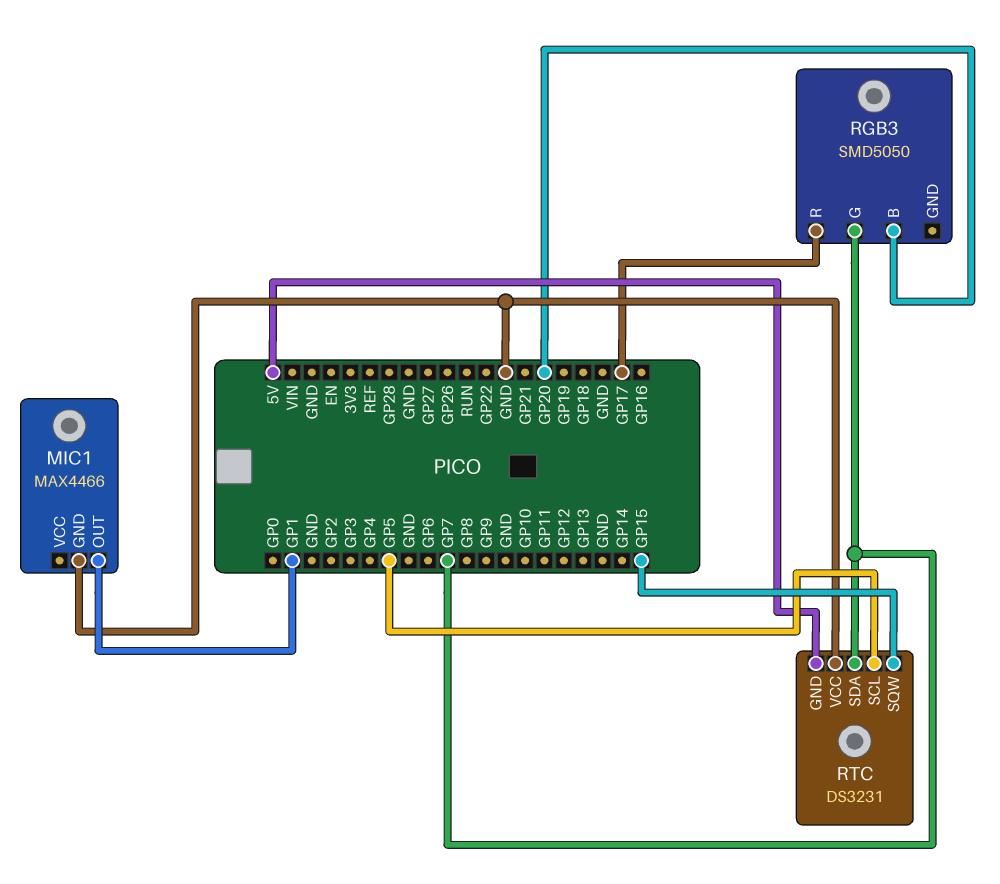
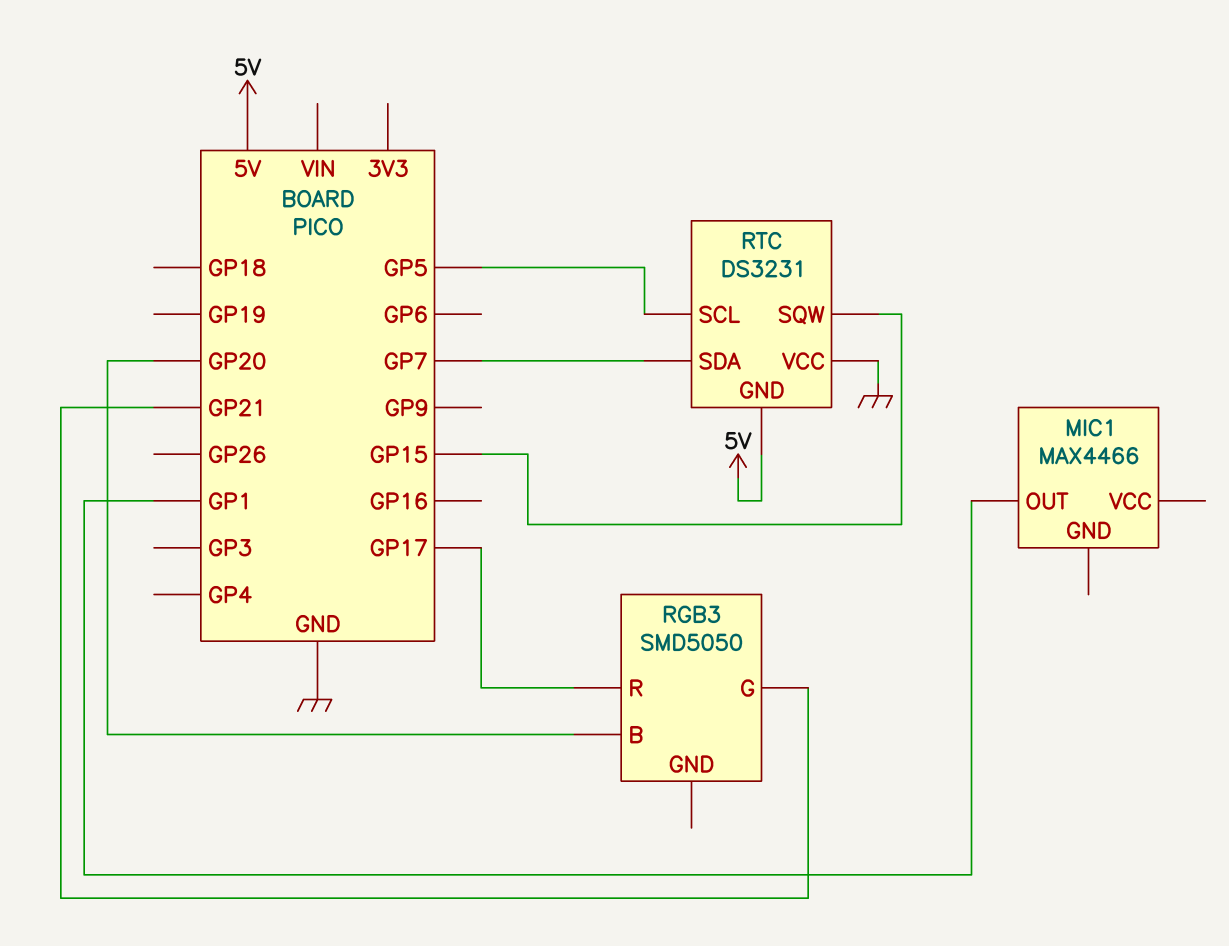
MIC1 pin GND: GND -> none
RGB3 pin G: GP7 -> GP21

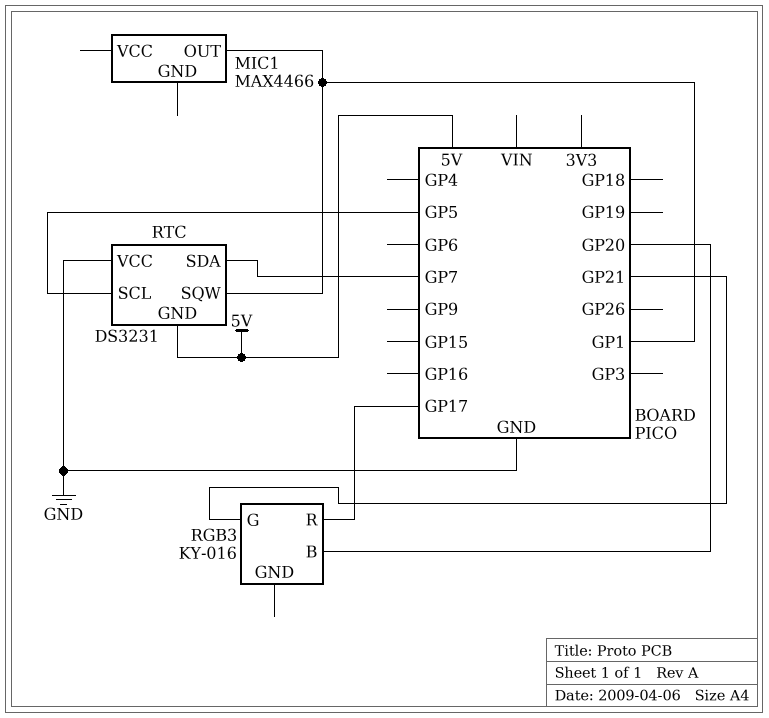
RGB3: SMD5050 -> KY-016
RTC pin SQW: GP15 -> GP1

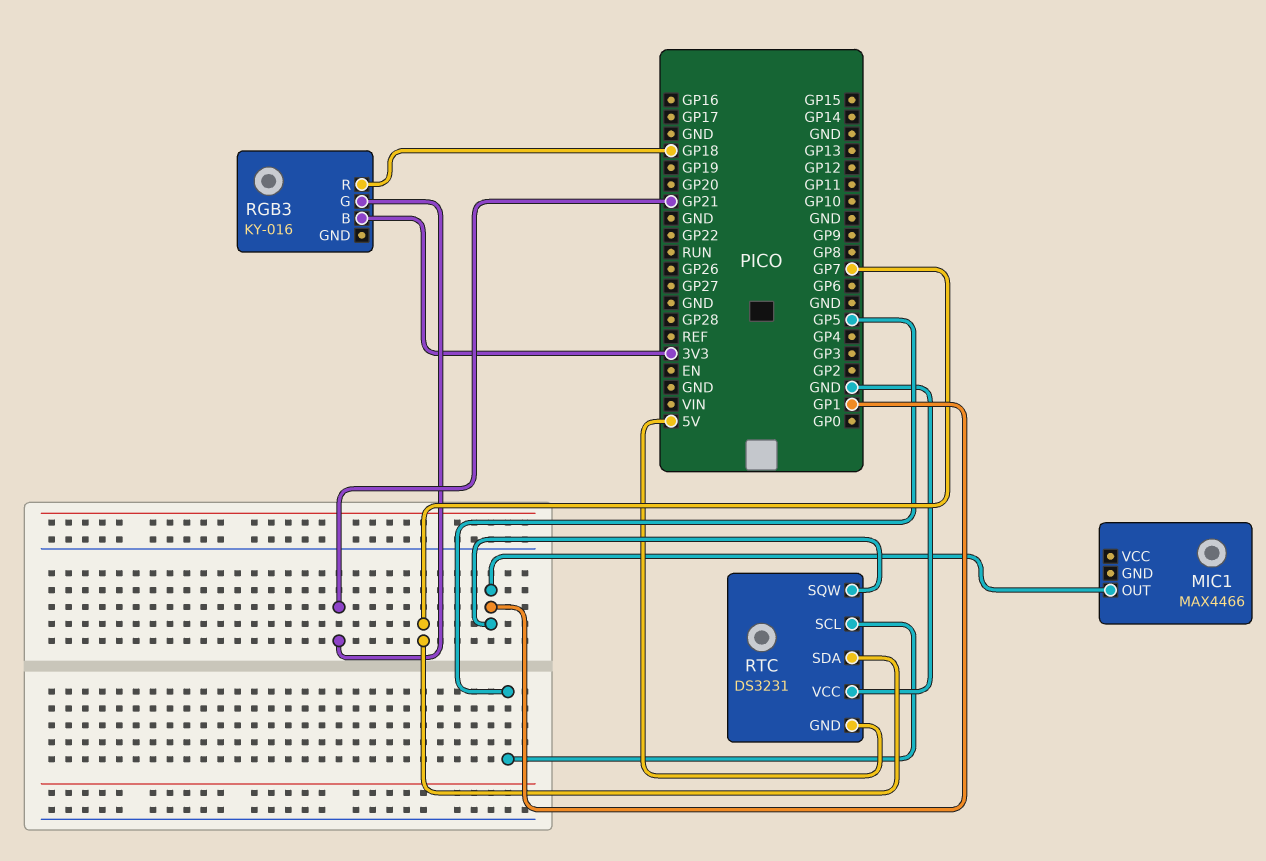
RGB3 pin B: GP20 -> 3V3
RGB3 pin R: GP17 -> GP18

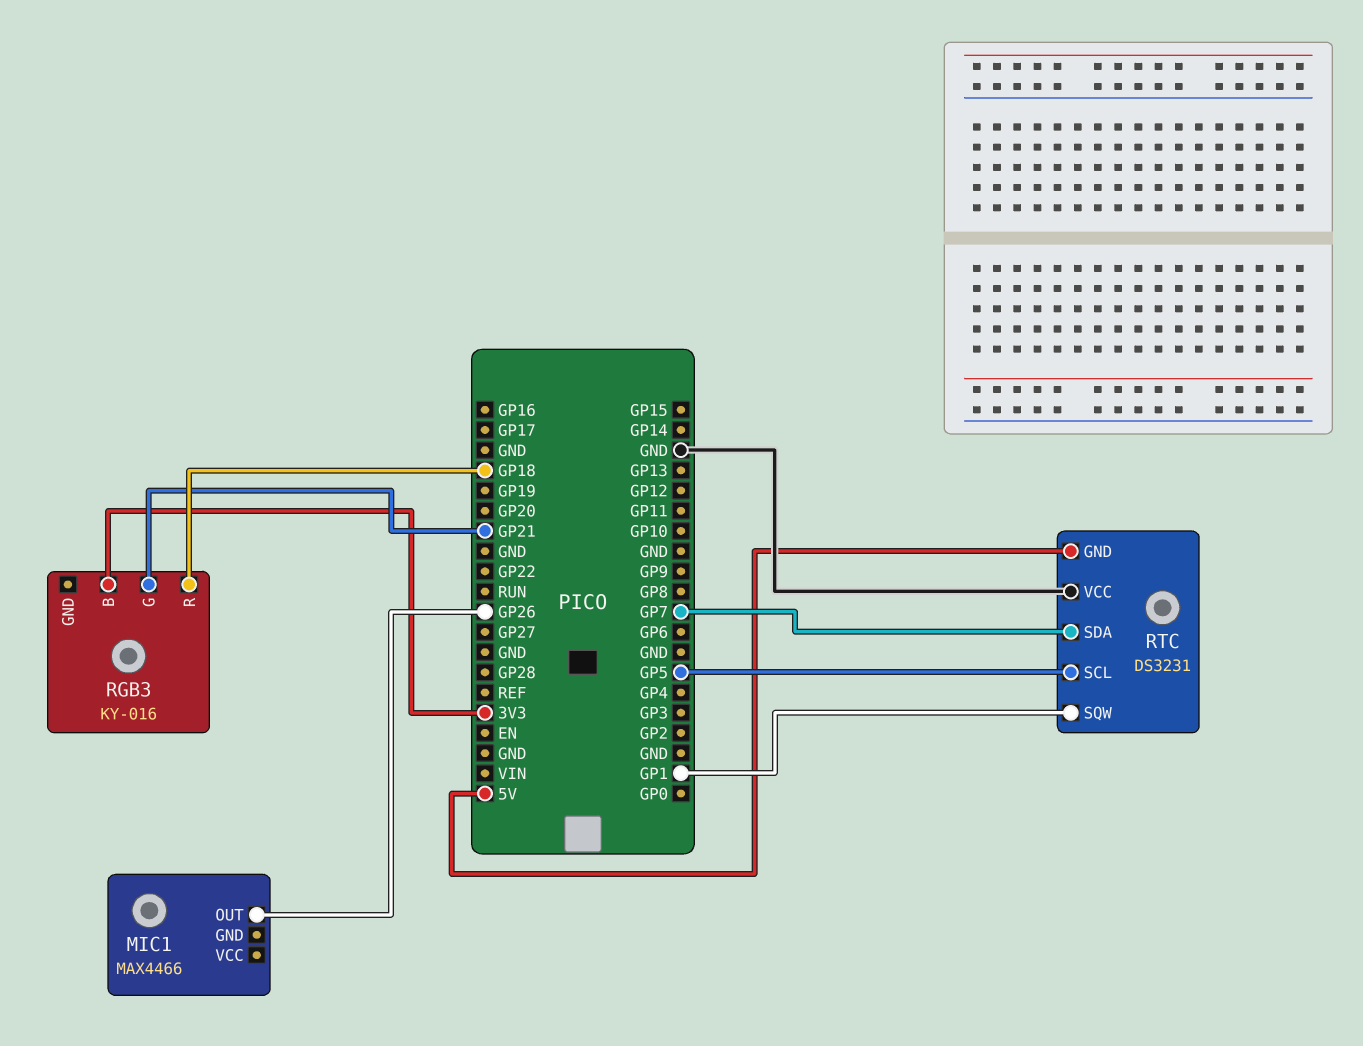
MIC1 pin OUT: GP1 -> GP26

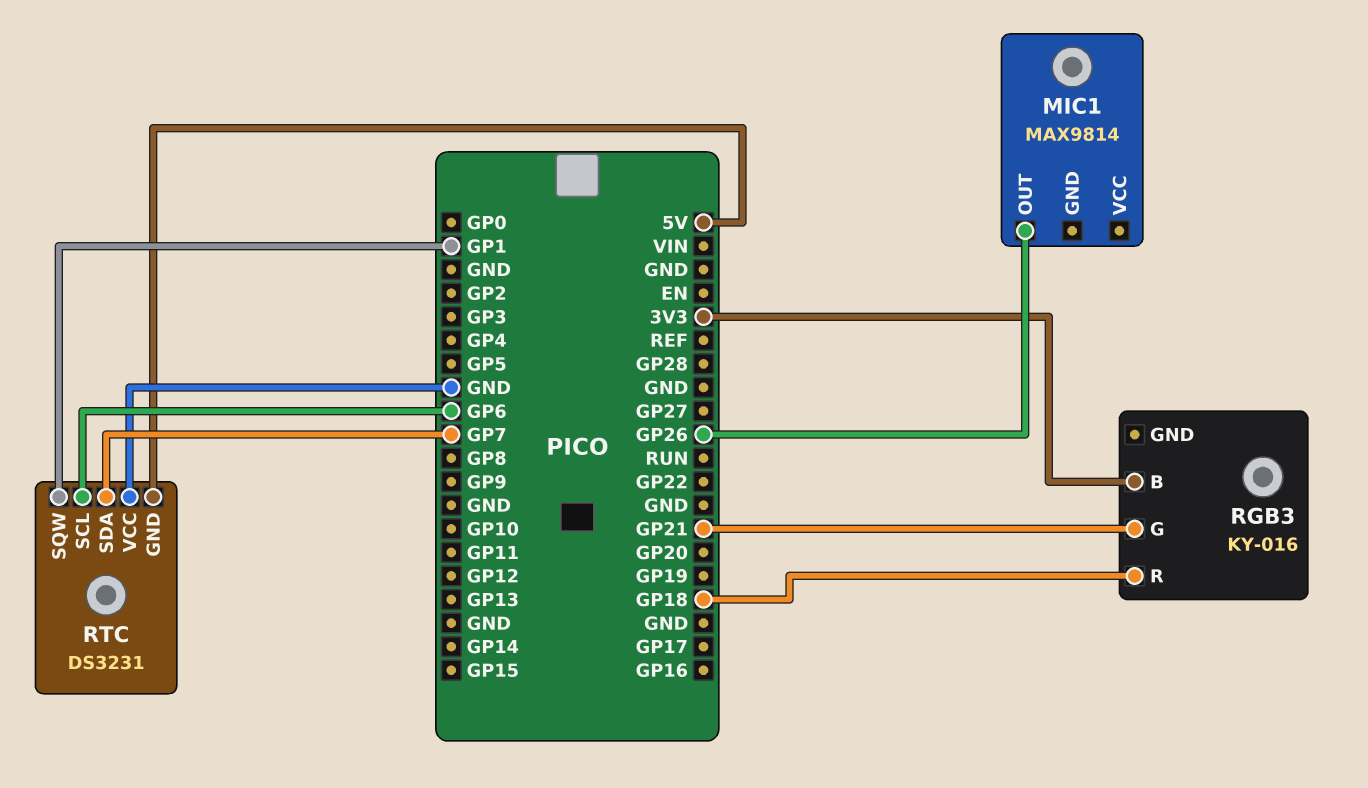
MIC1: MAX4466 -> MAX9814
RTC pin SCL: GP5 -> GP6

